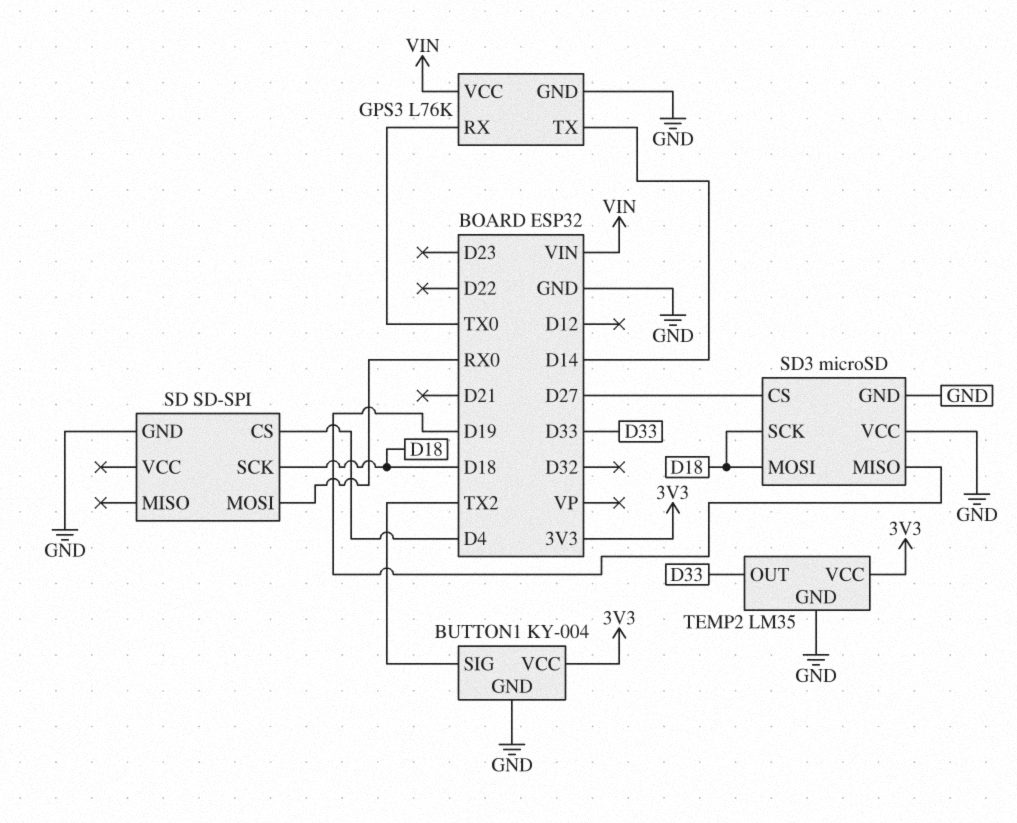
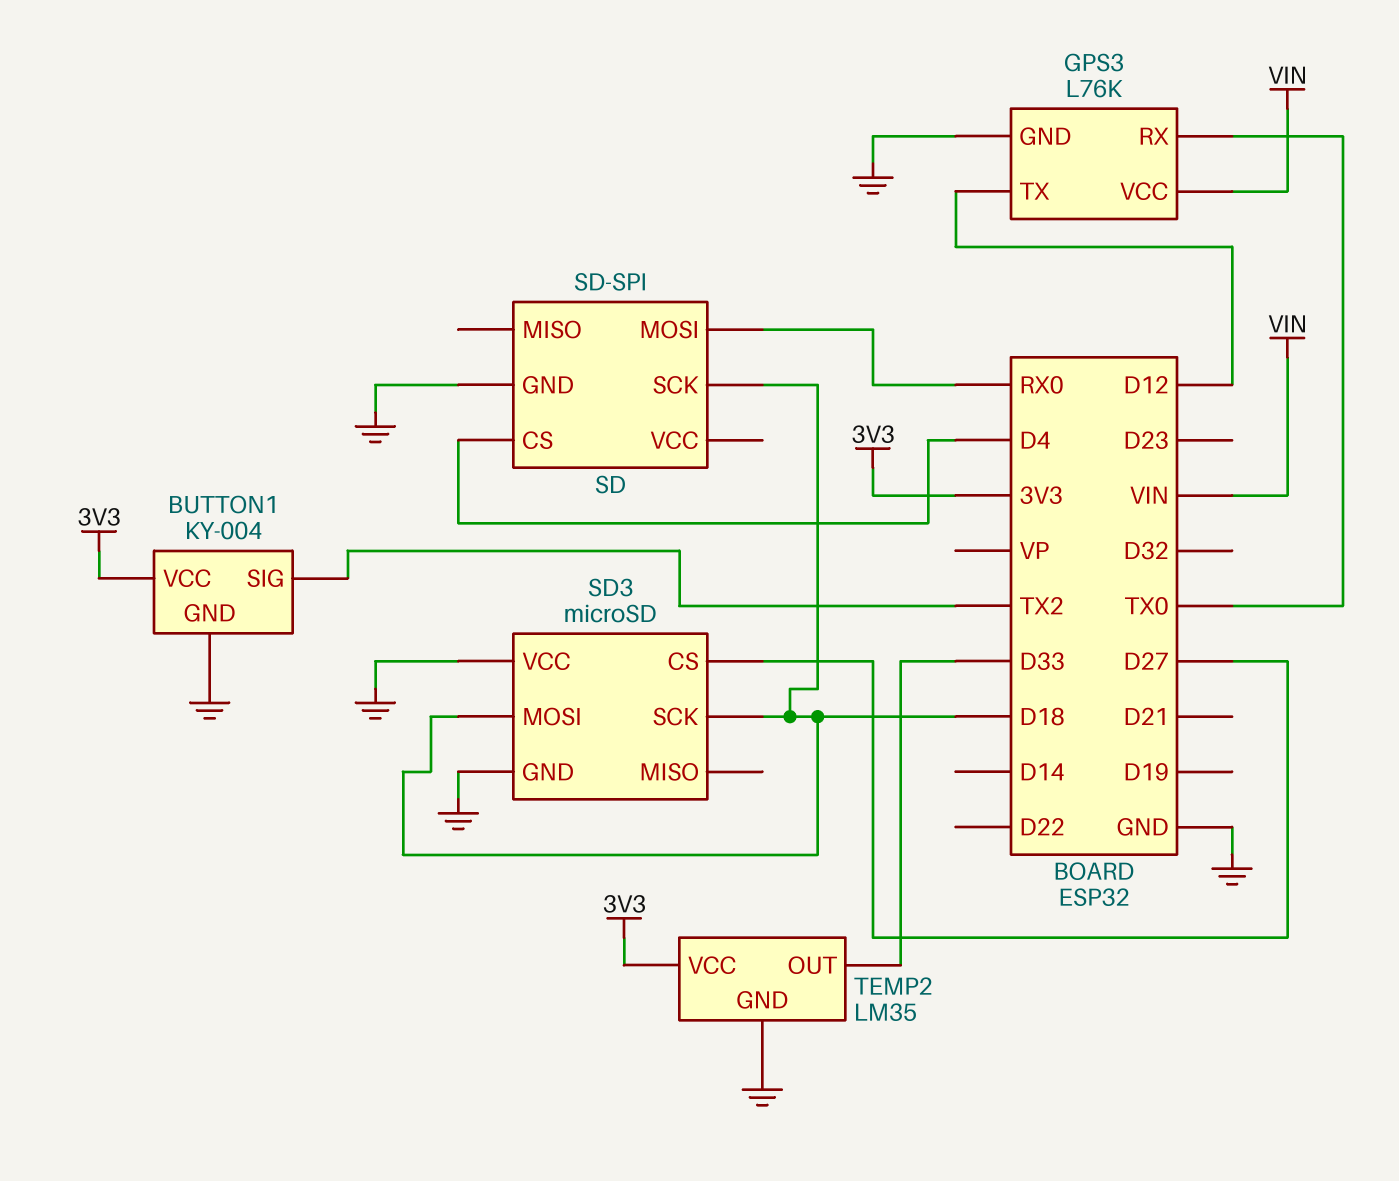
GPS3 pin TX: D14 -> D12
SD3 pin MISO: D19 -> none

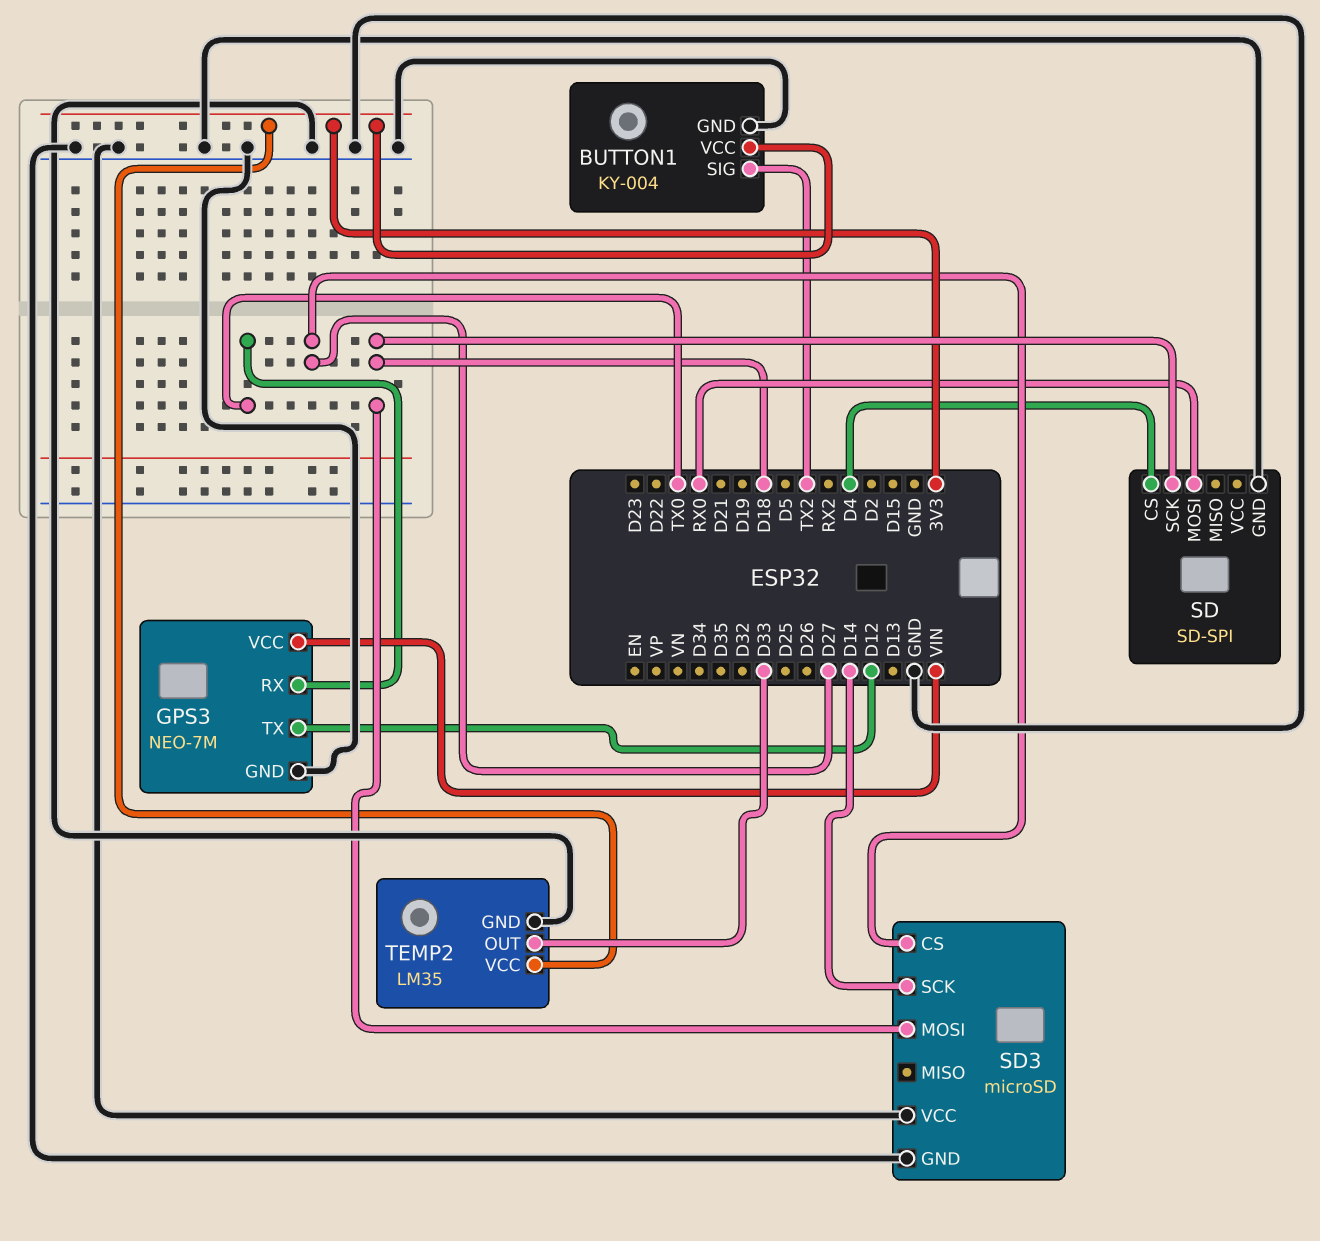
GPS3: L76K -> NEO-7M
SD3 pin SCK: D18 -> D14

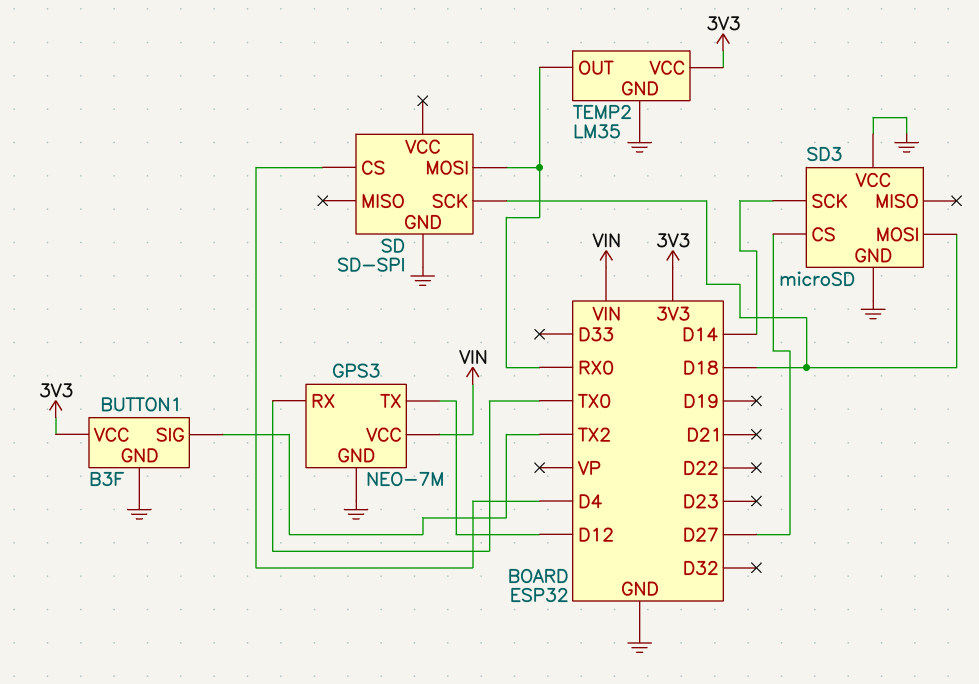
BUTTON1: KY-004 -> B3F
TEMP2 pin OUT: D33 -> RX0

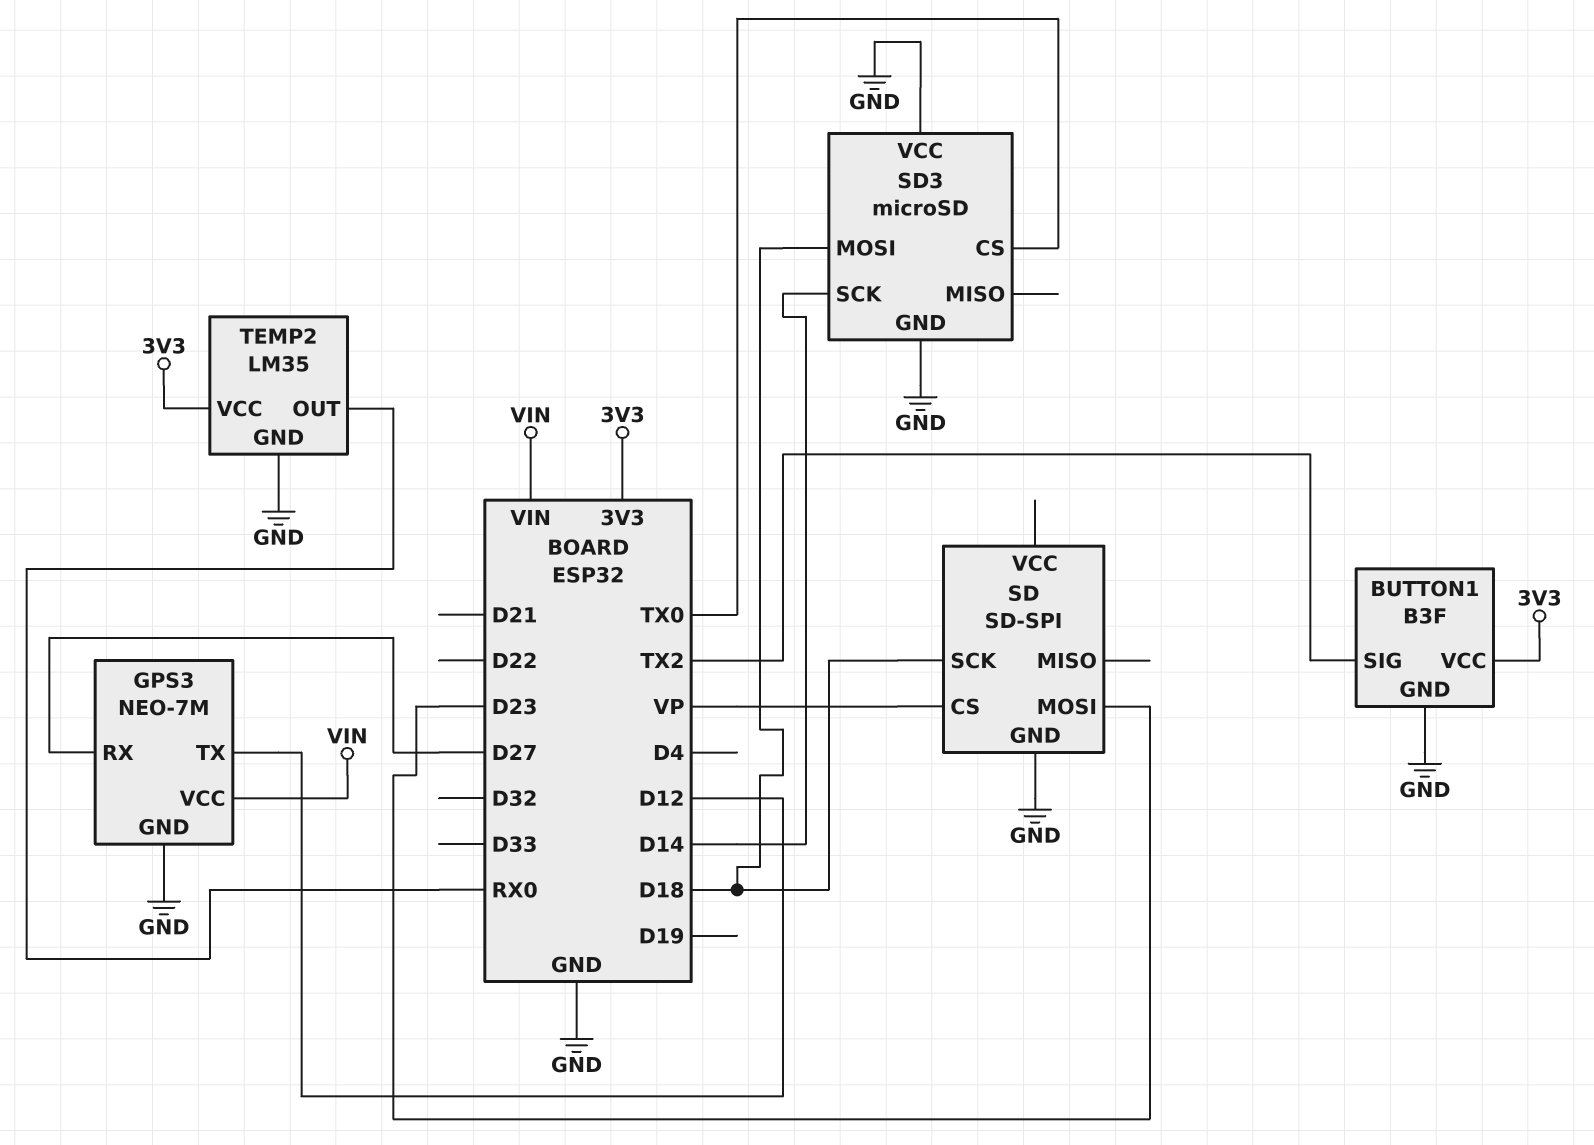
GPS3 pin RX: TX0 -> D27
SD pin CS: D4 -> VP
SD pin MOSI: RX0 -> D23
SD3 pin CS: D27 -> TX0

